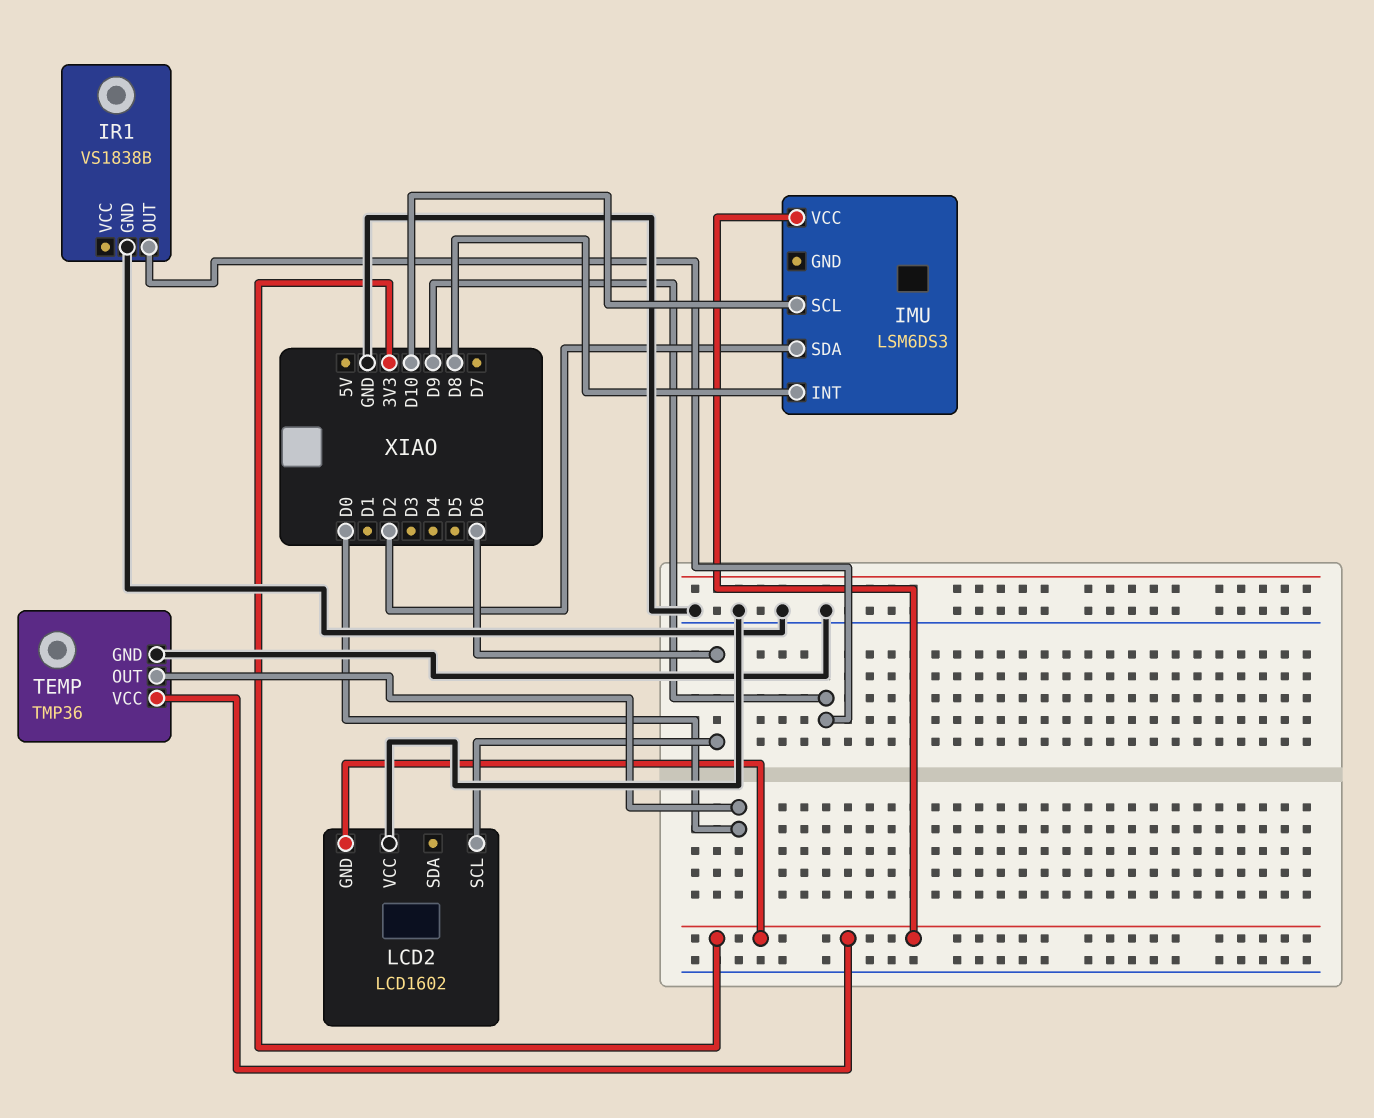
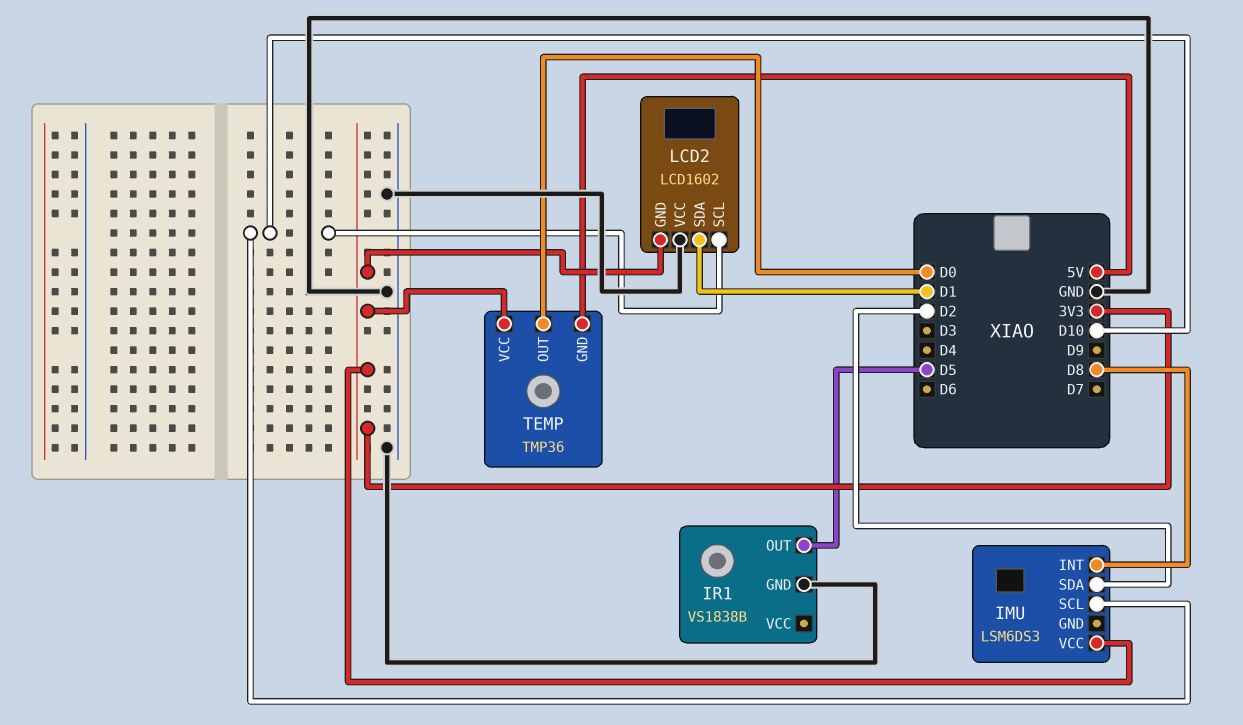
IR1 pin OUT: D9 -> D5
LCD2 pin SCL: D6 -> D10
LCD2 pin SDA: none -> D1
TEMP pin GND: GND -> 5V

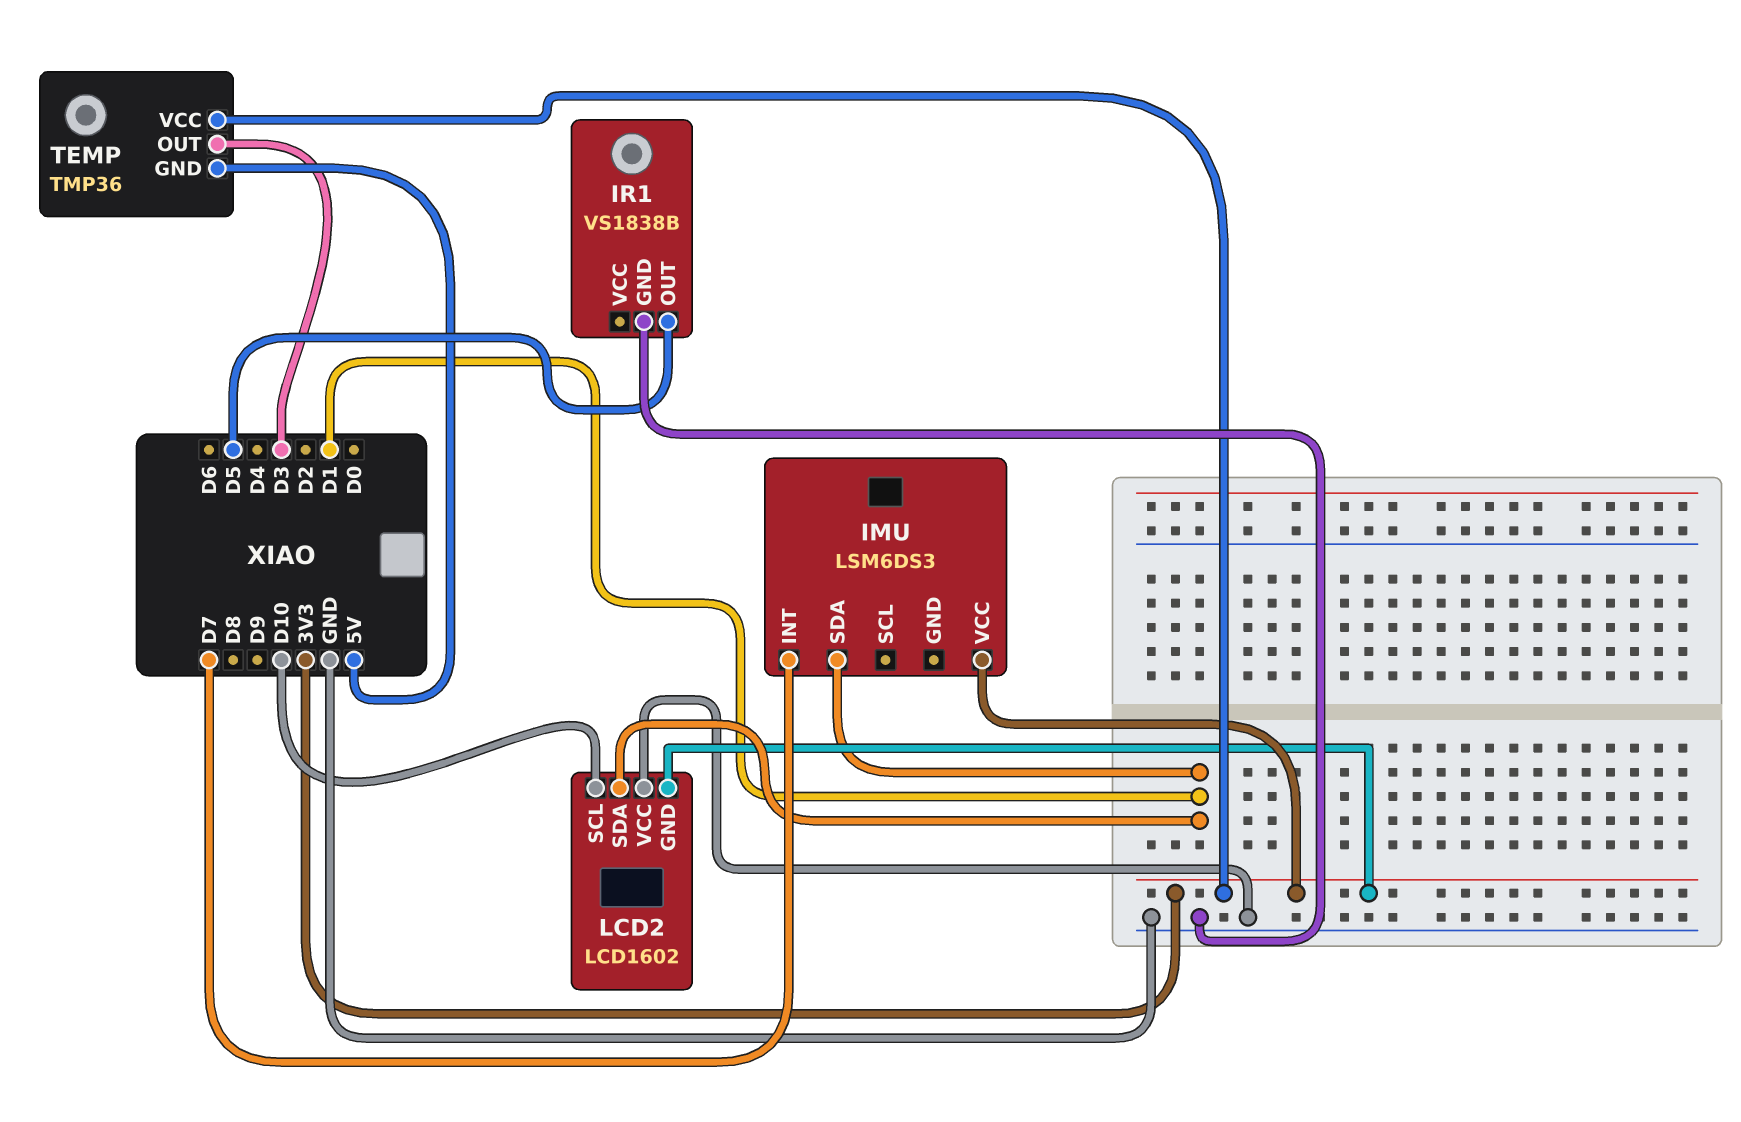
IMU pin INT: D8 -> D7
IMU pin SCL: D10 -> none
IMU pin SDA: D2 -> D1
TEMP pin OUT: D0 -> D3

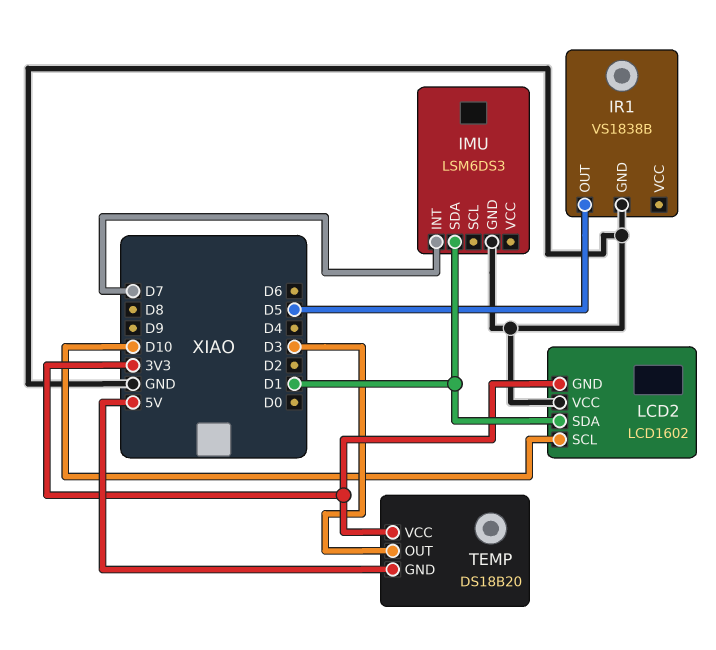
IMU pin GND: none -> GND
IMU pin VCC: 3V3 -> none
TEMP: TMP36 -> DS18B20

